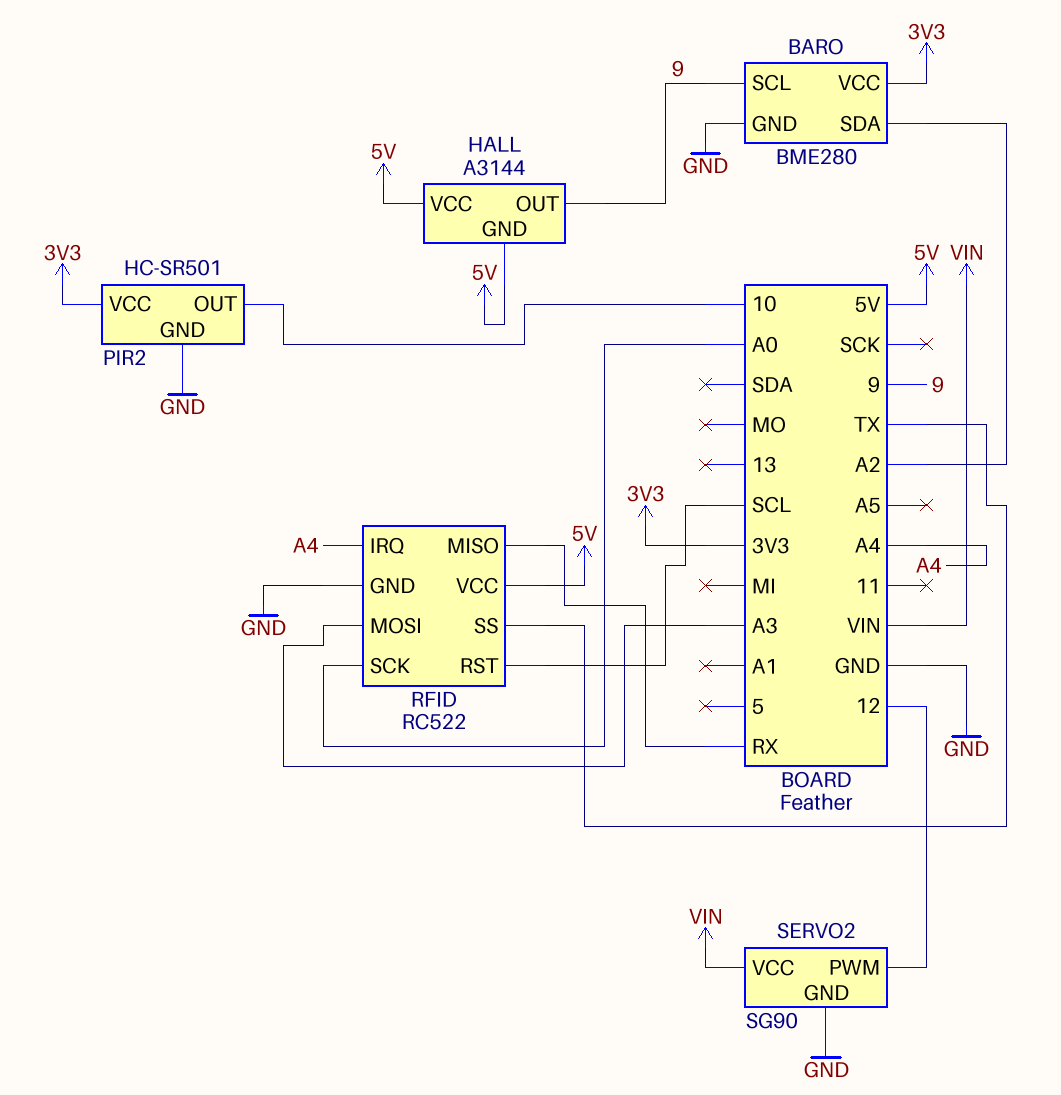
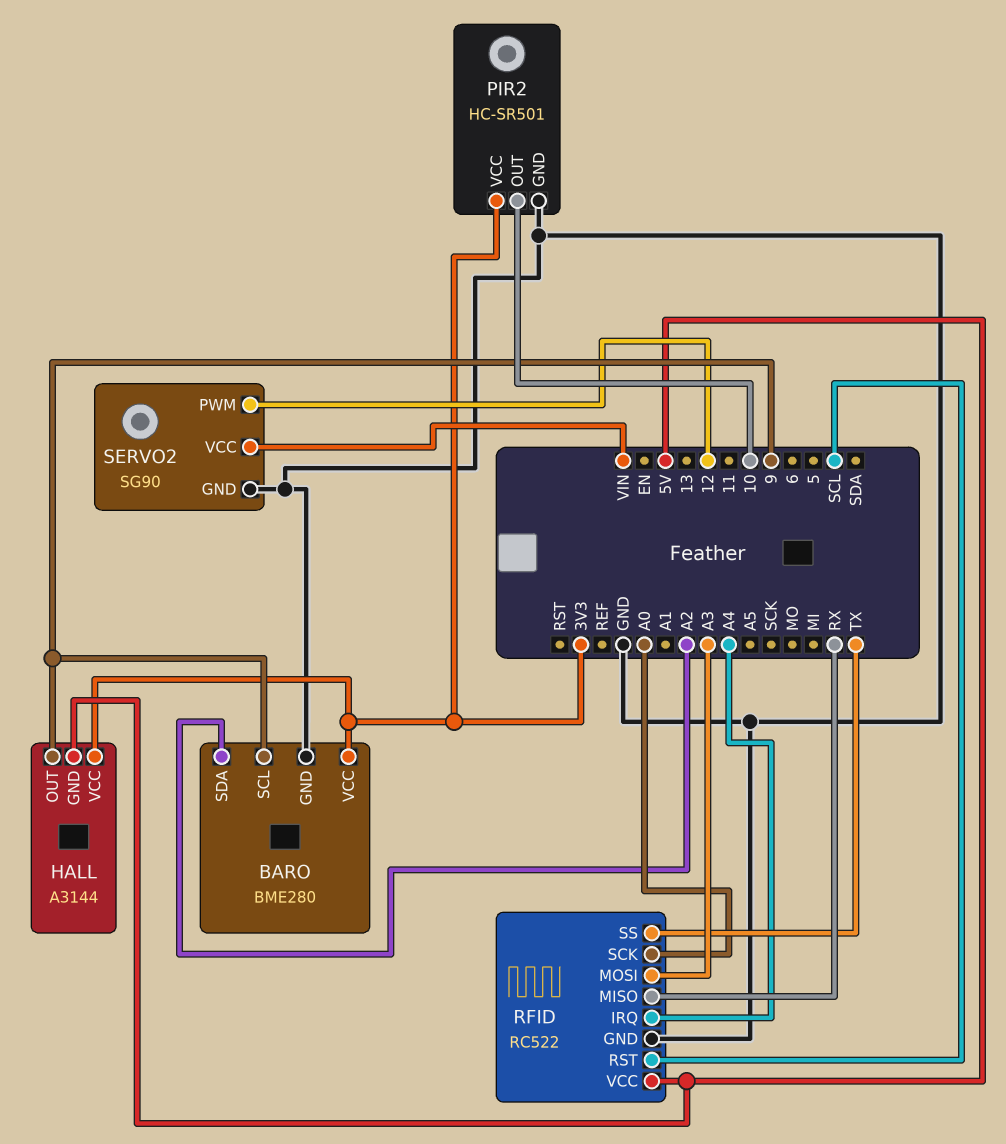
HALL pin VCC: 5V -> 3V3

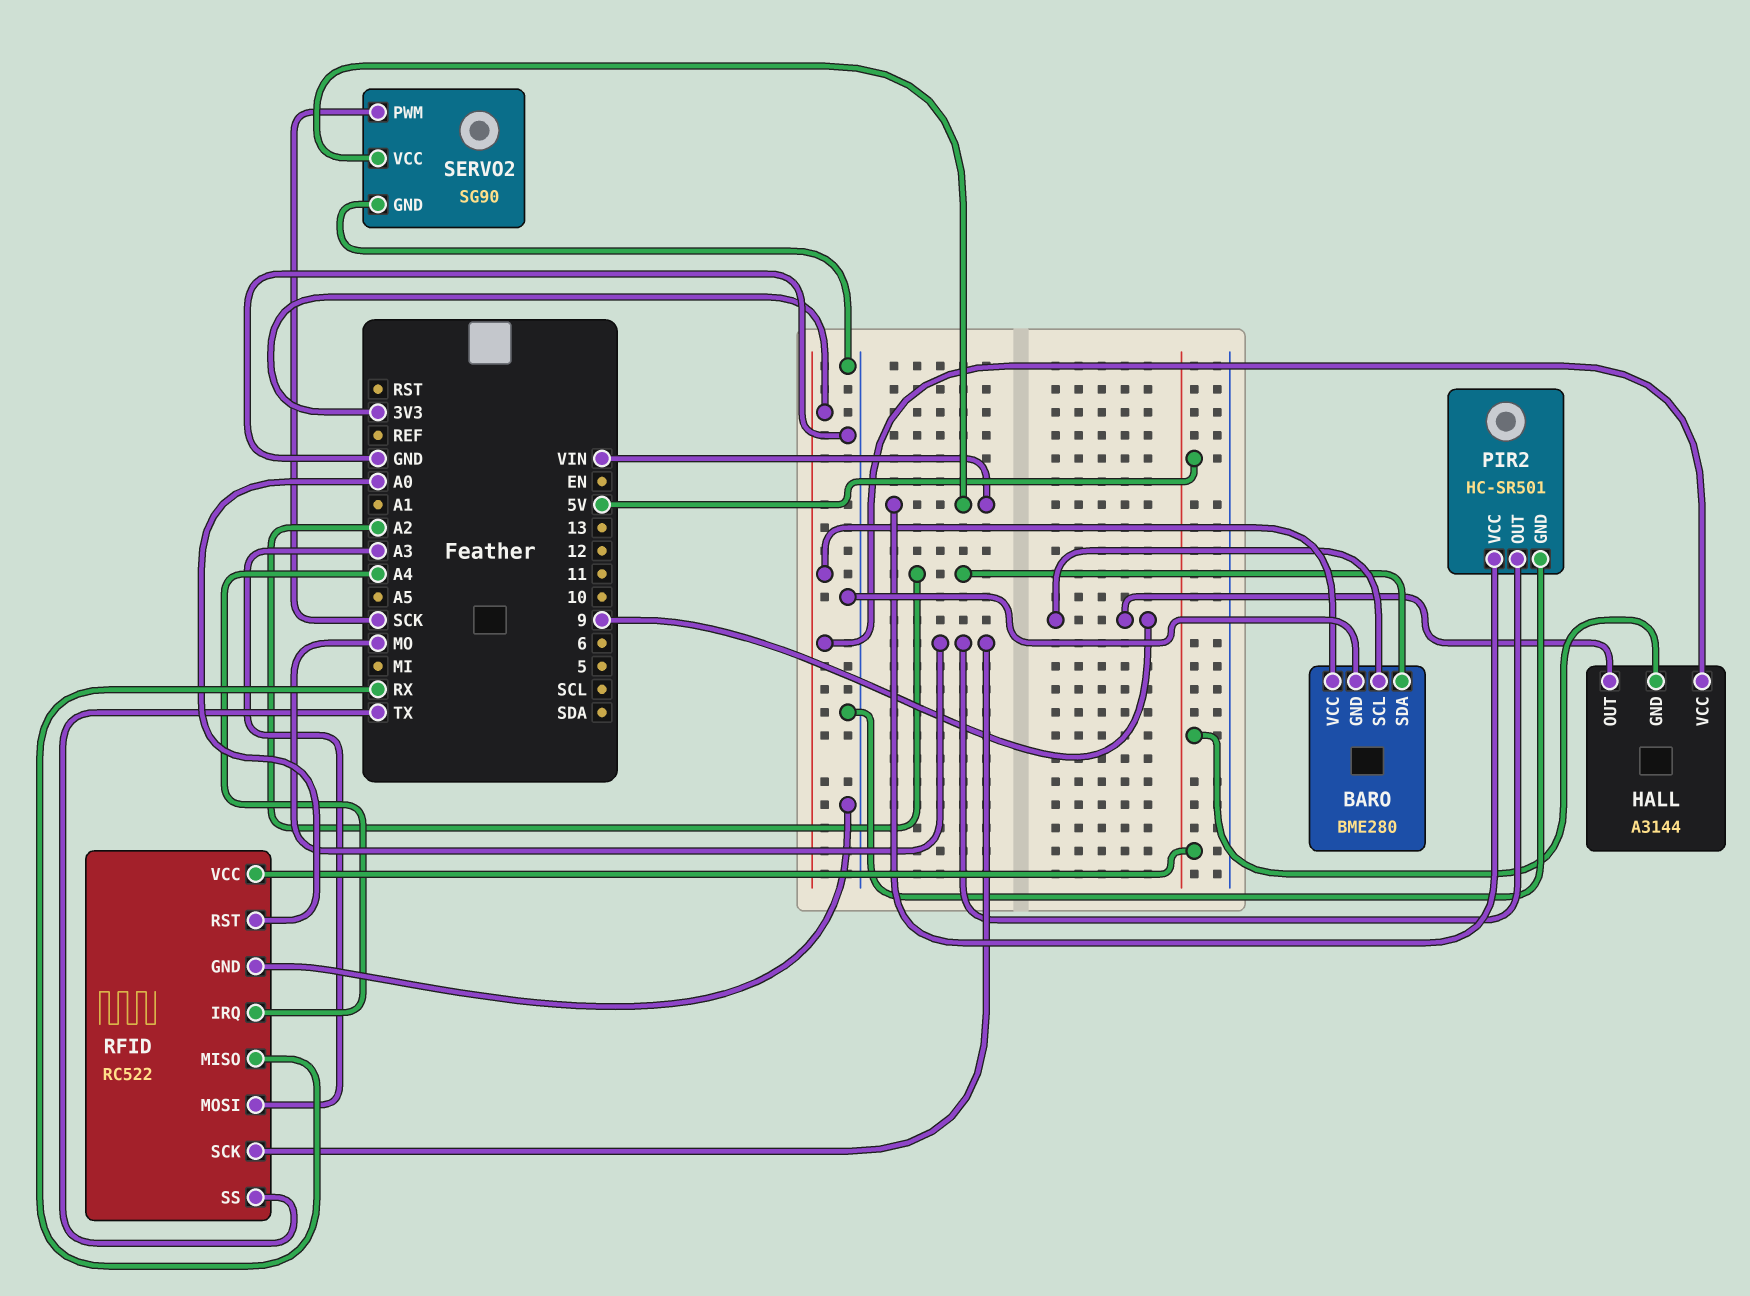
PIR2 pin OUT: 10 -> MO
PIR2 pin VCC: 3V3 -> VIN
RFID pin RST: SCL -> A0
RFID pin SCK: A0 -> MO
SERVO2 pin PWM: 12 -> SCK

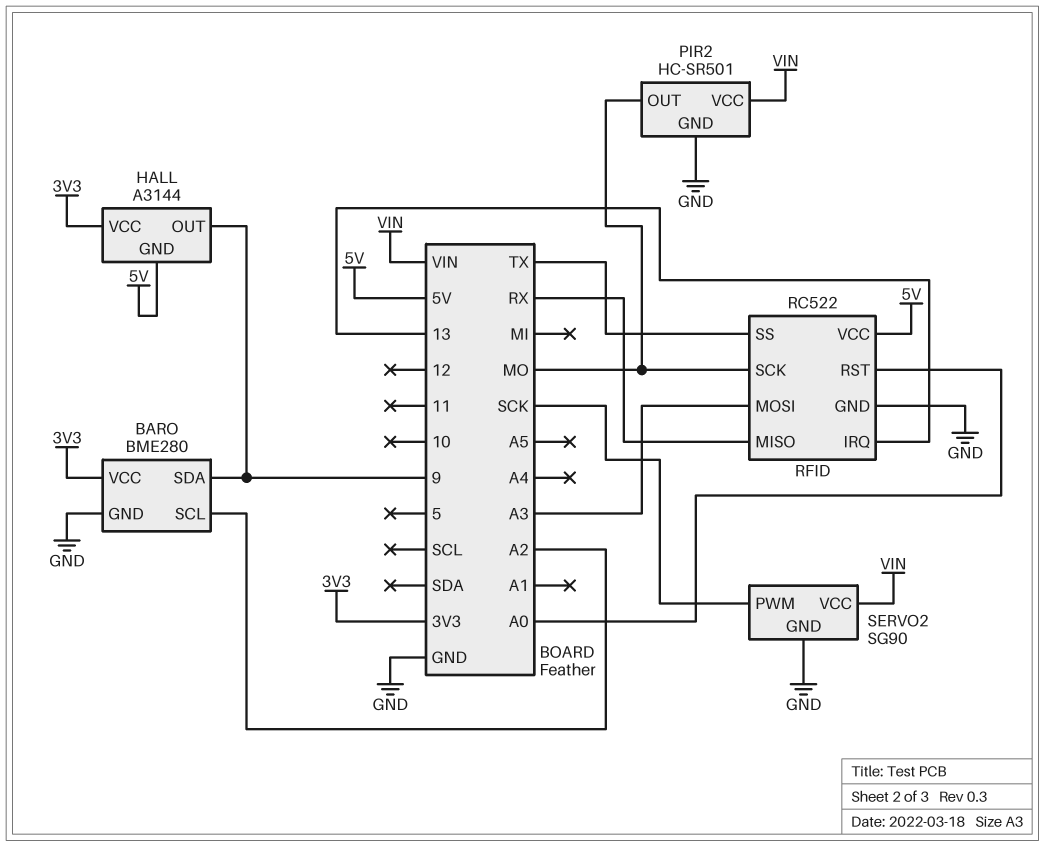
BARO pin SCL: 9 -> A2
BARO pin SDA: A2 -> 9
RFID pin IRQ: A4 -> 13

